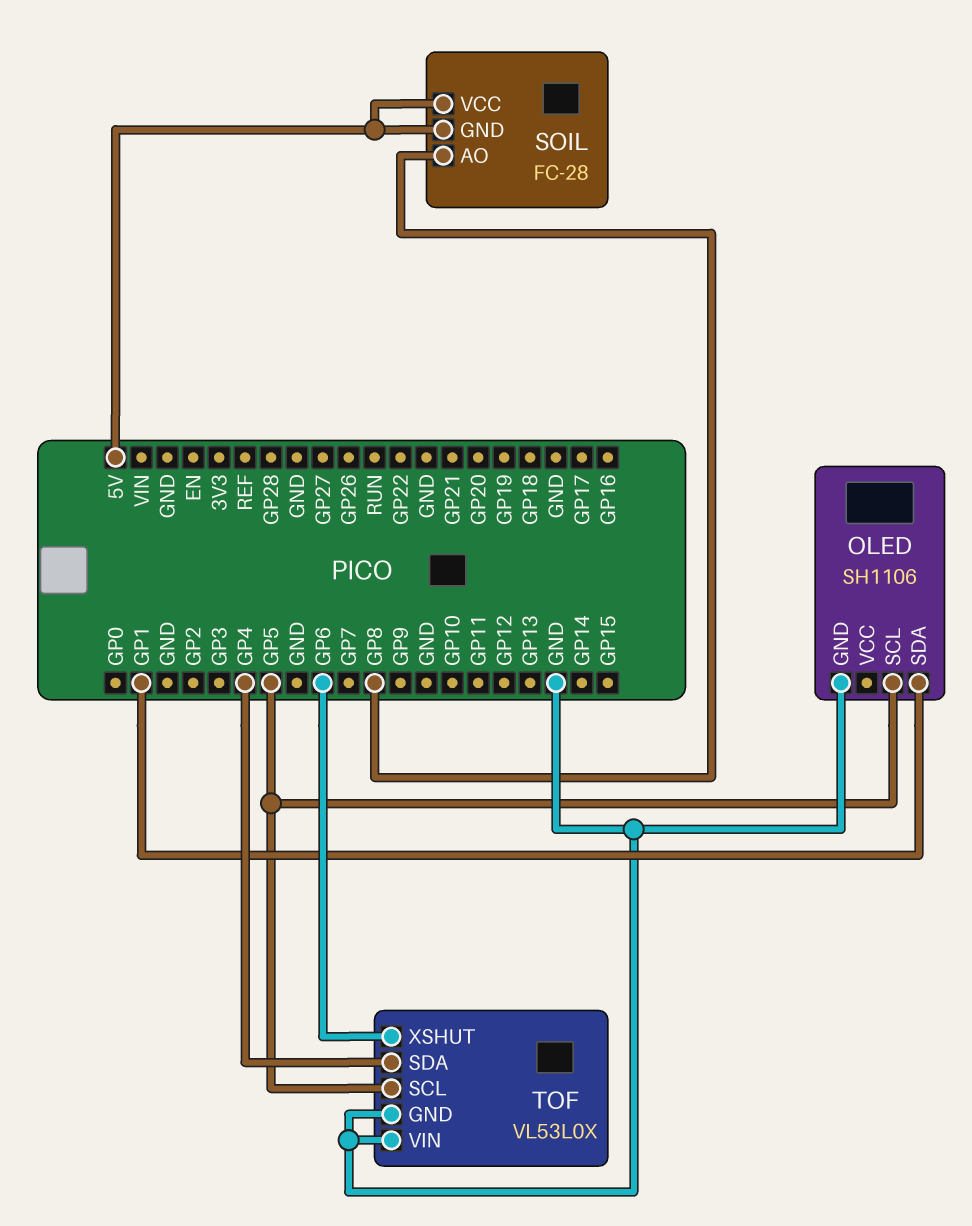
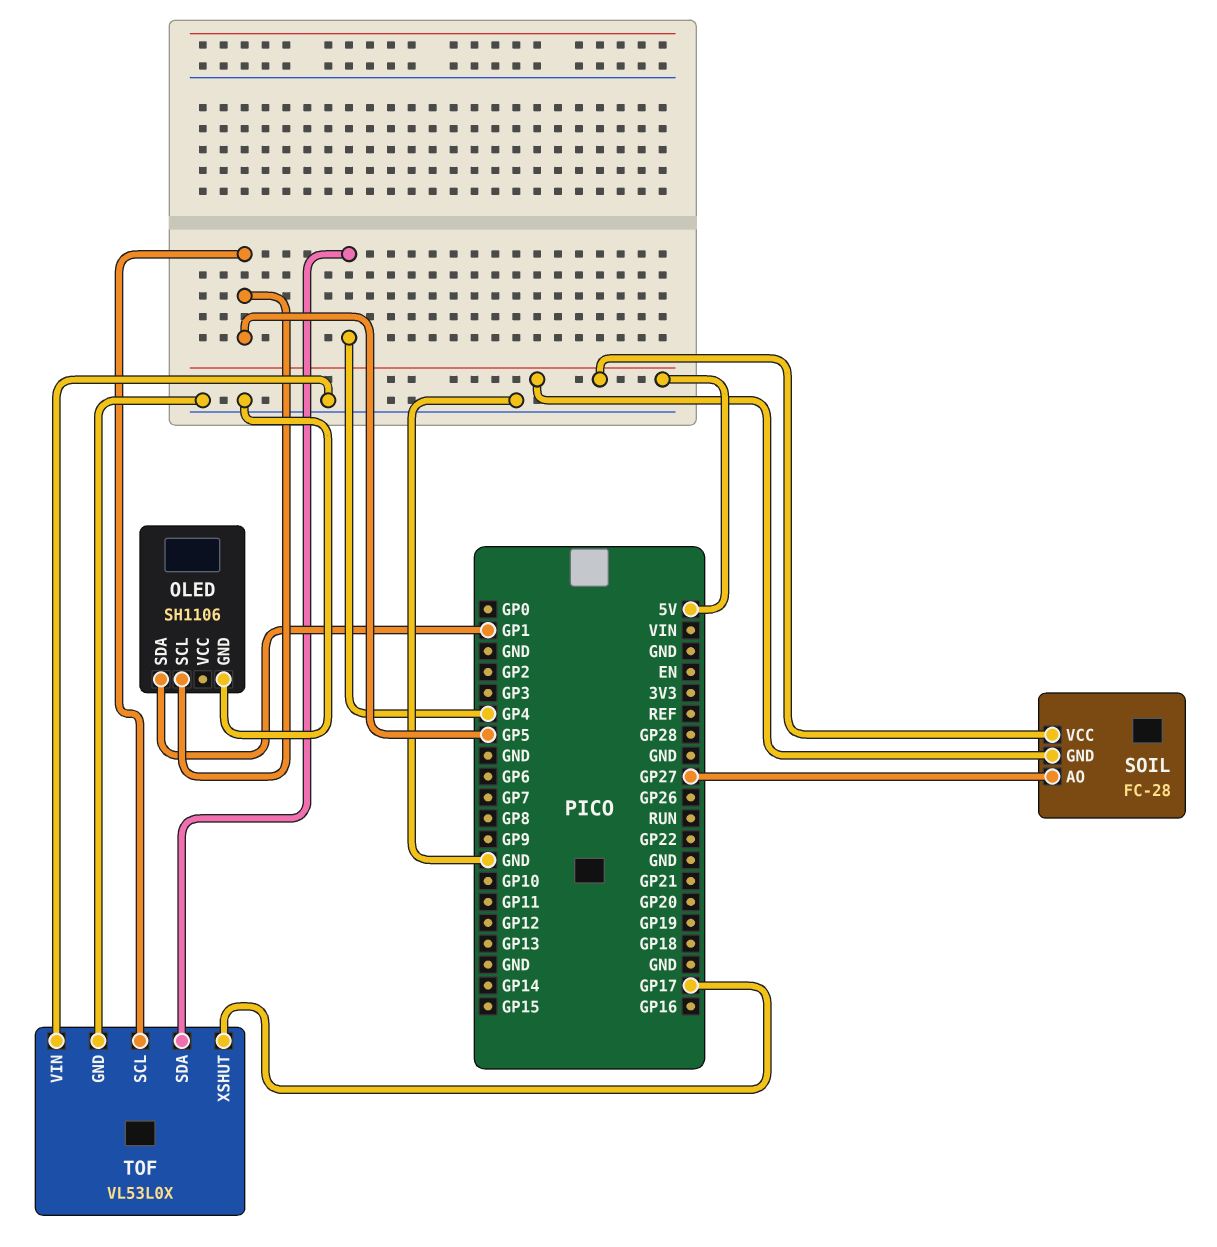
SOIL pin AO: GP8 -> GP27
TOF pin XSHUT: GP6 -> GP17

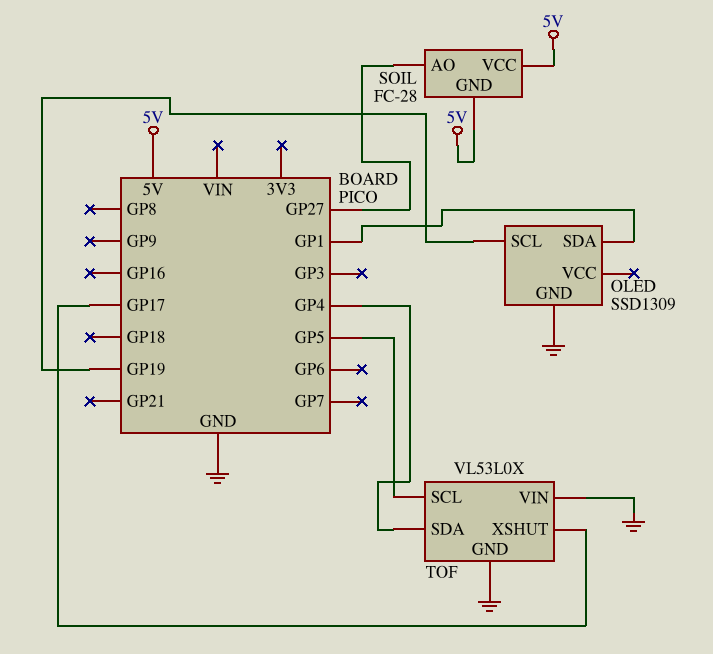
OLED: SH1106 -> SSD1309
OLED pin SCL: GP5 -> GP19

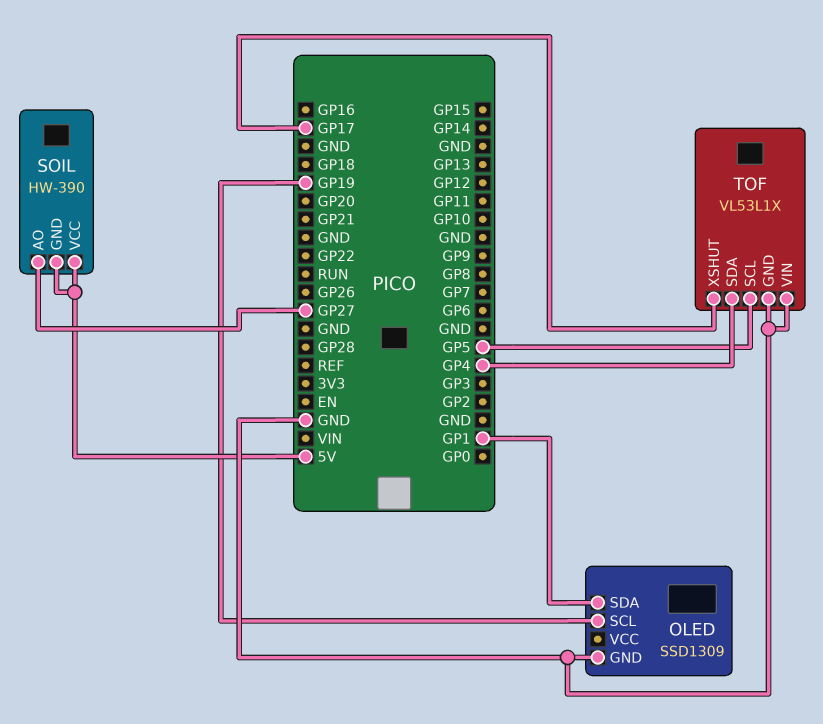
SOIL: FC-28 -> HW-390
TOF: VL53L0X -> VL53L1X

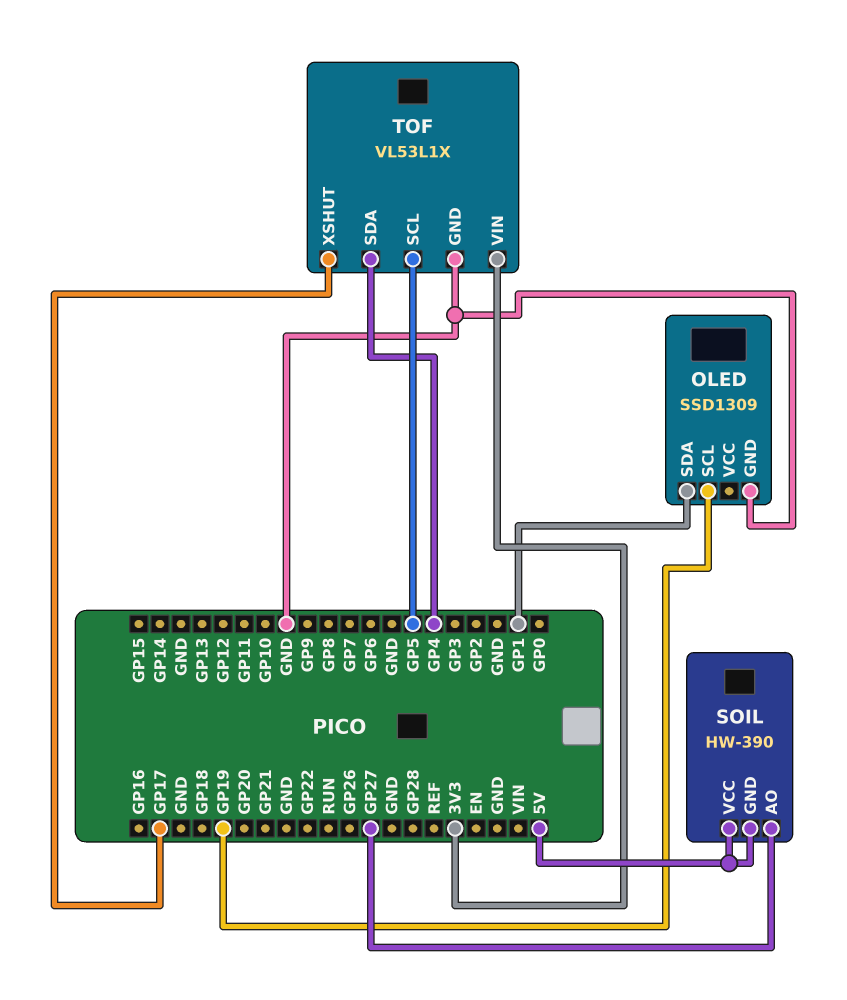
TOF pin VIN: GND -> 3V3

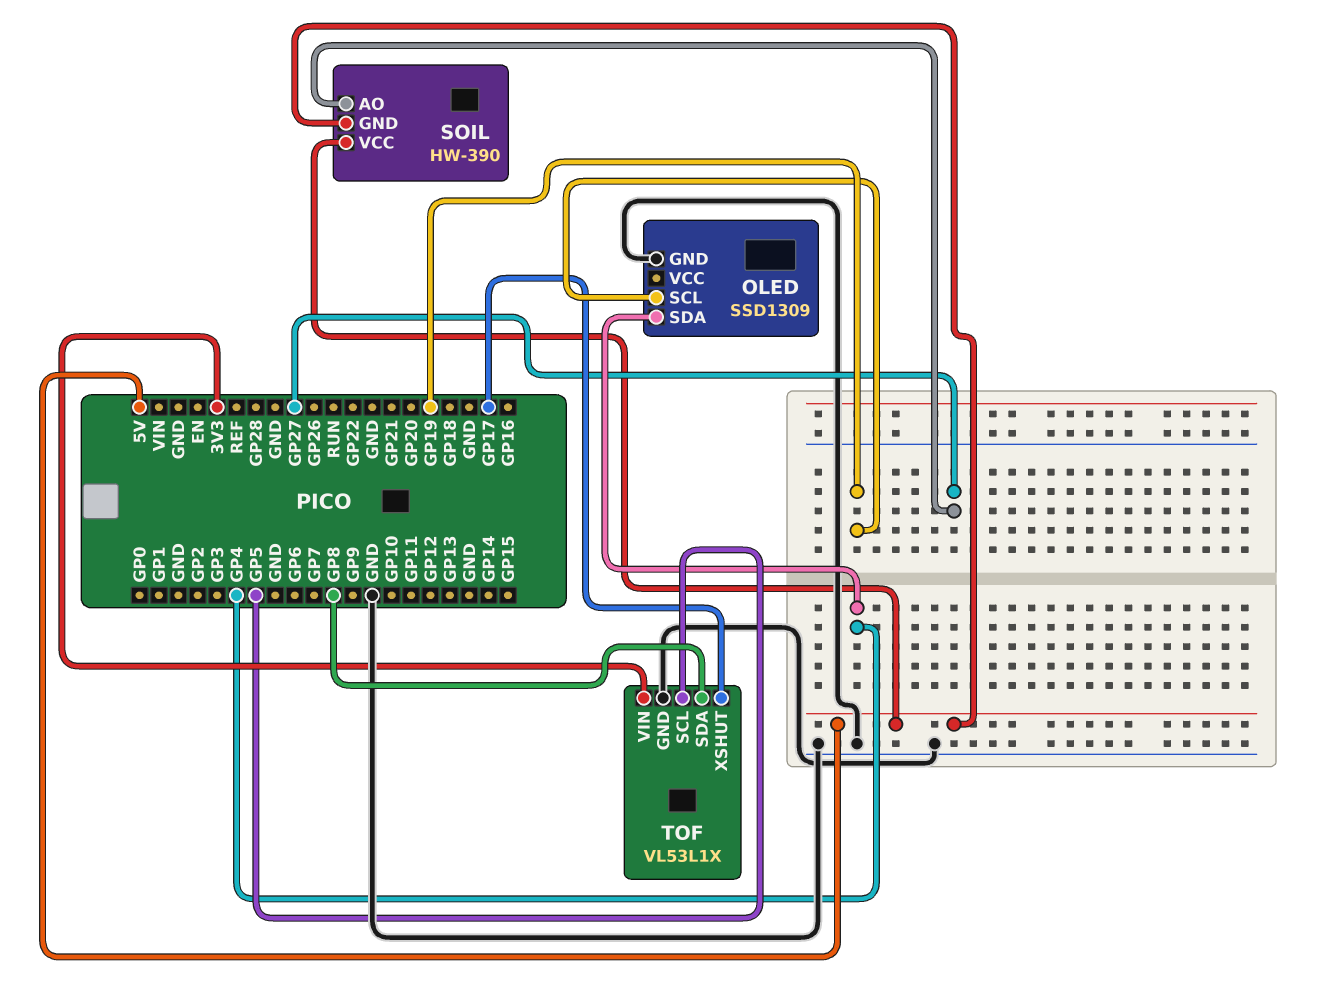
OLED pin SDA: GP1 -> GP4
TOF pin SDA: GP4 -> GP8

